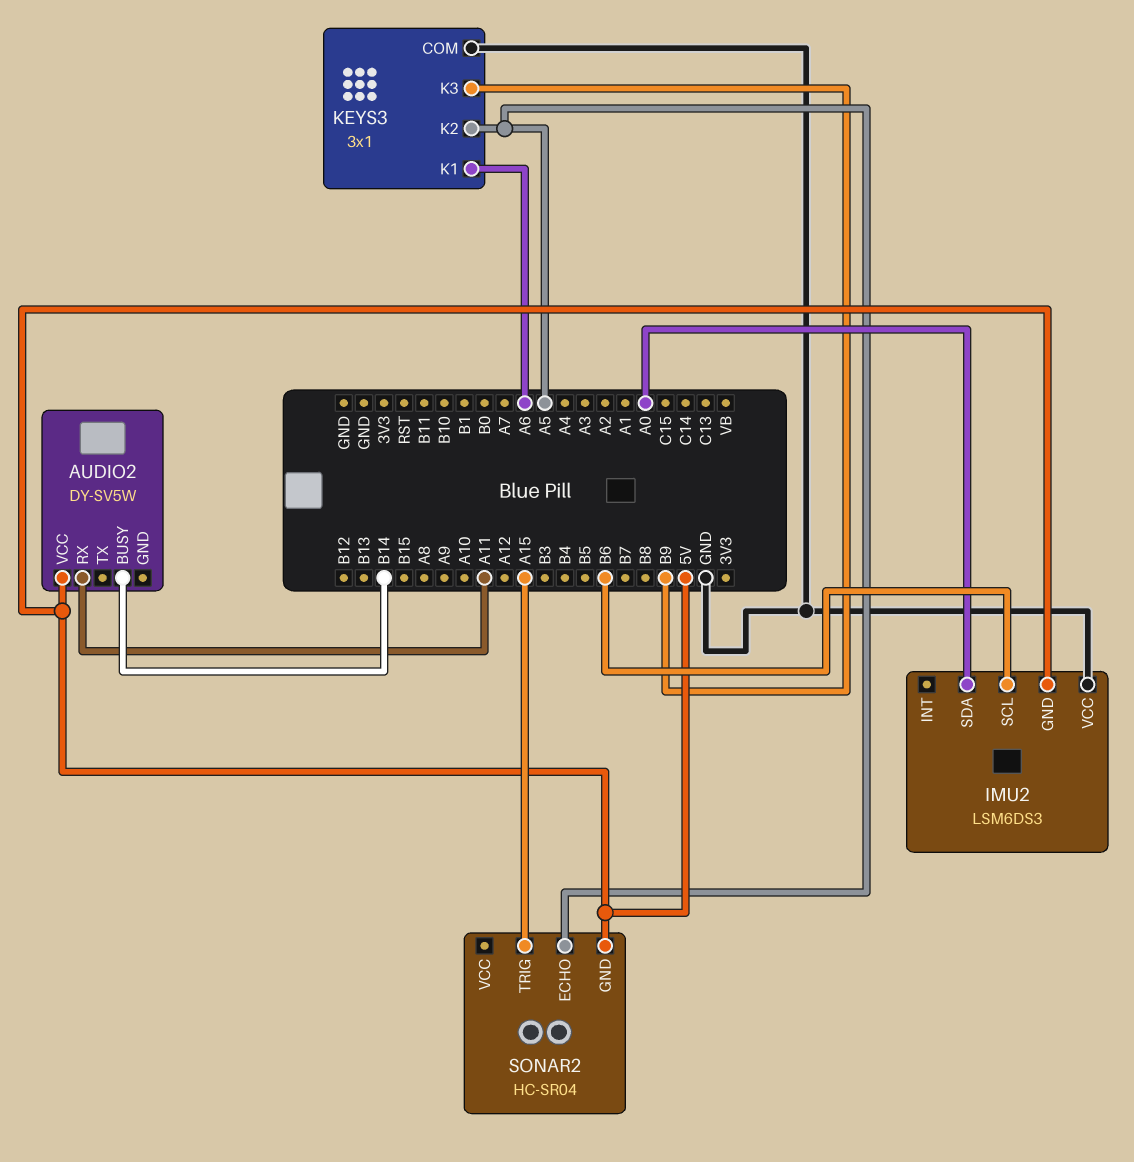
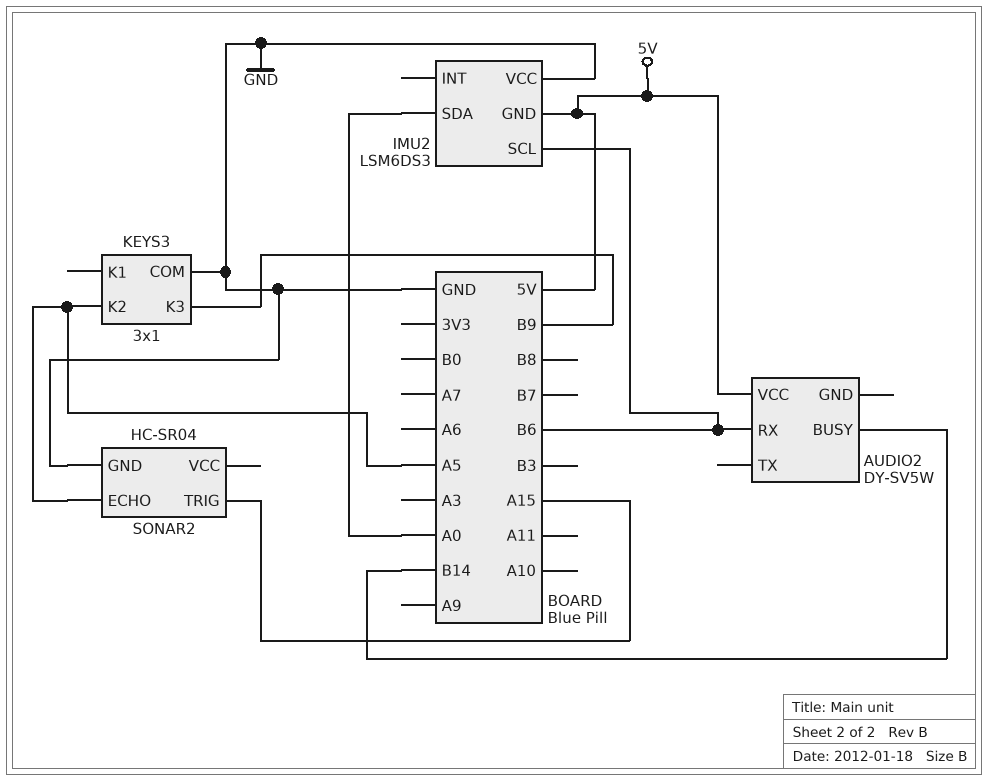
AUDIO2 pin RX: A11 -> B6
KEYS3 pin K1: A6 -> none
SONAR2 pin GND: 5V -> GND

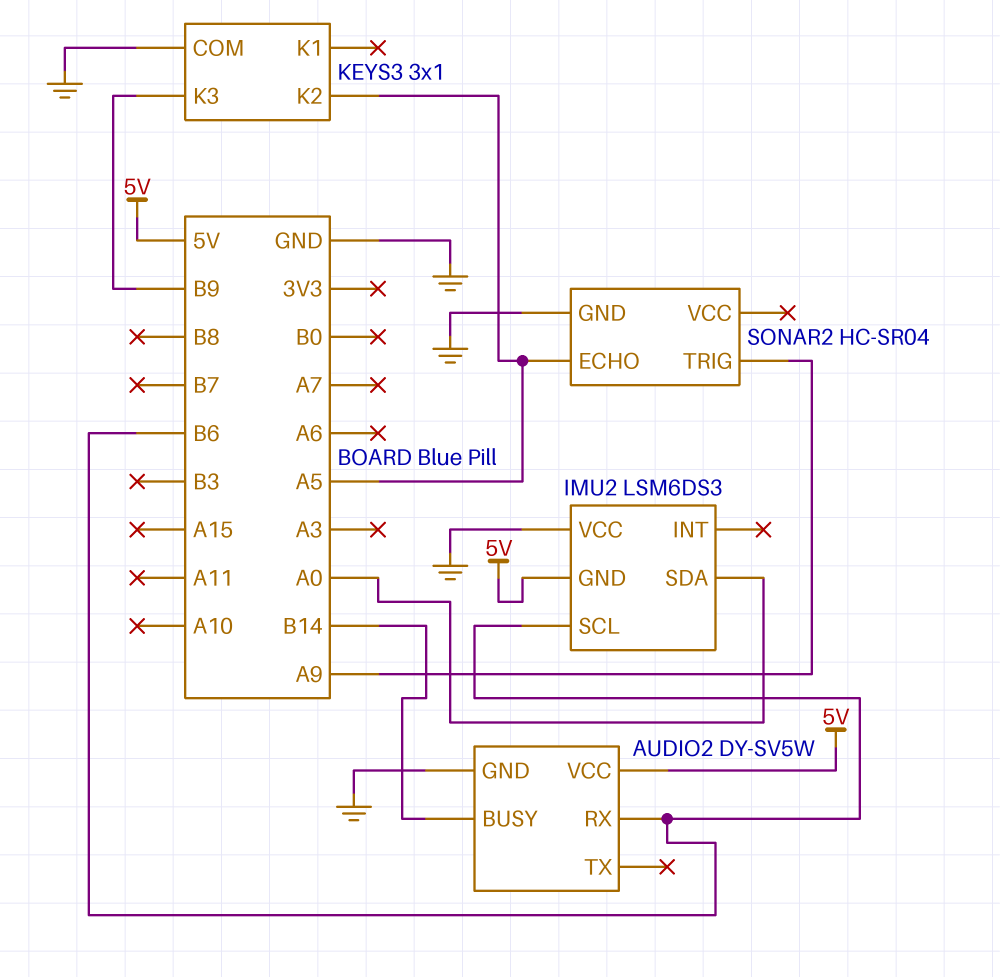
AUDIO2 pin GND: none -> GND
SONAR2 pin TRIG: A15 -> A9

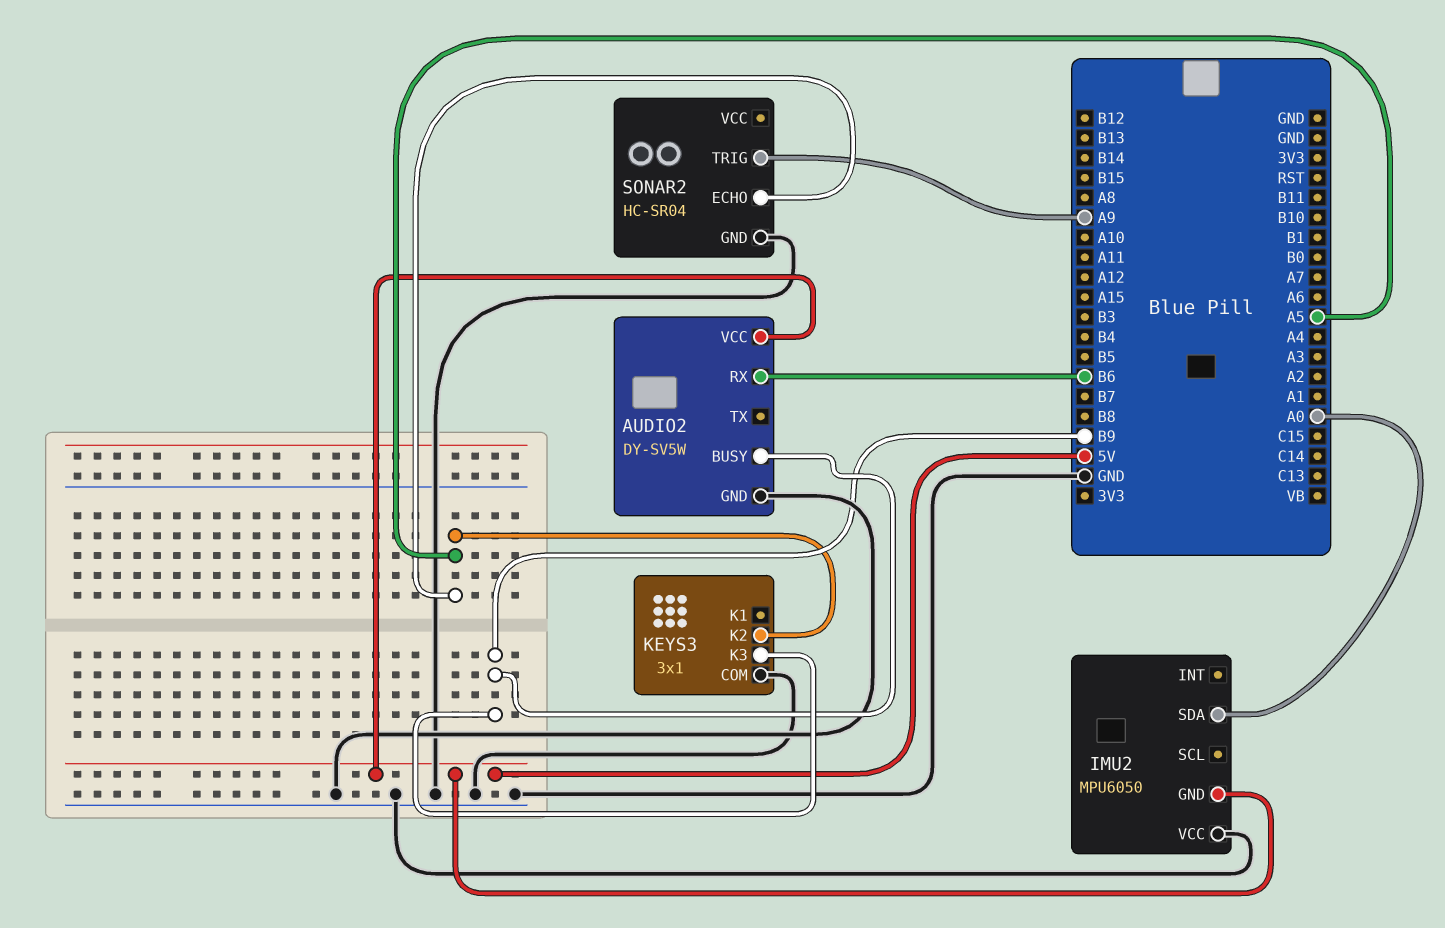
AUDIO2 pin BUSY: B14 -> B9
IMU2: LSM6DS3 -> MPU6050
IMU2 pin SCL: B6 -> none

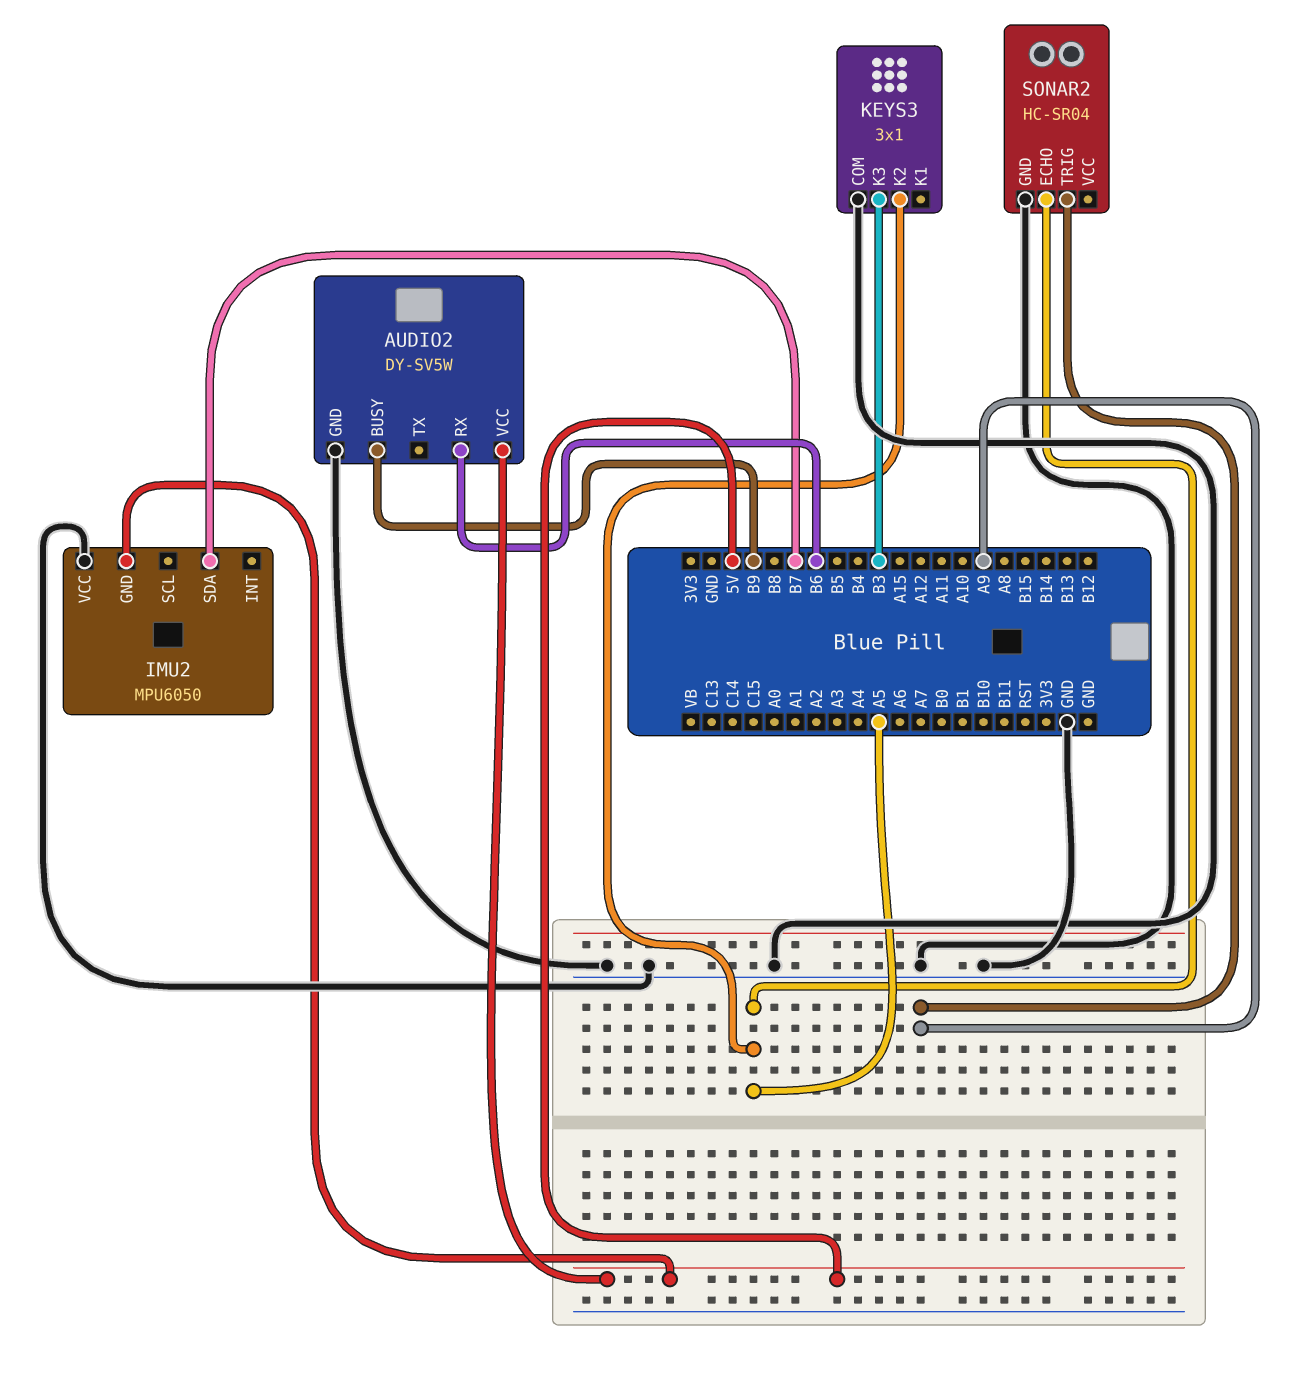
IMU2 pin SDA: A0 -> B7
KEYS3 pin K3: B9 -> B3

